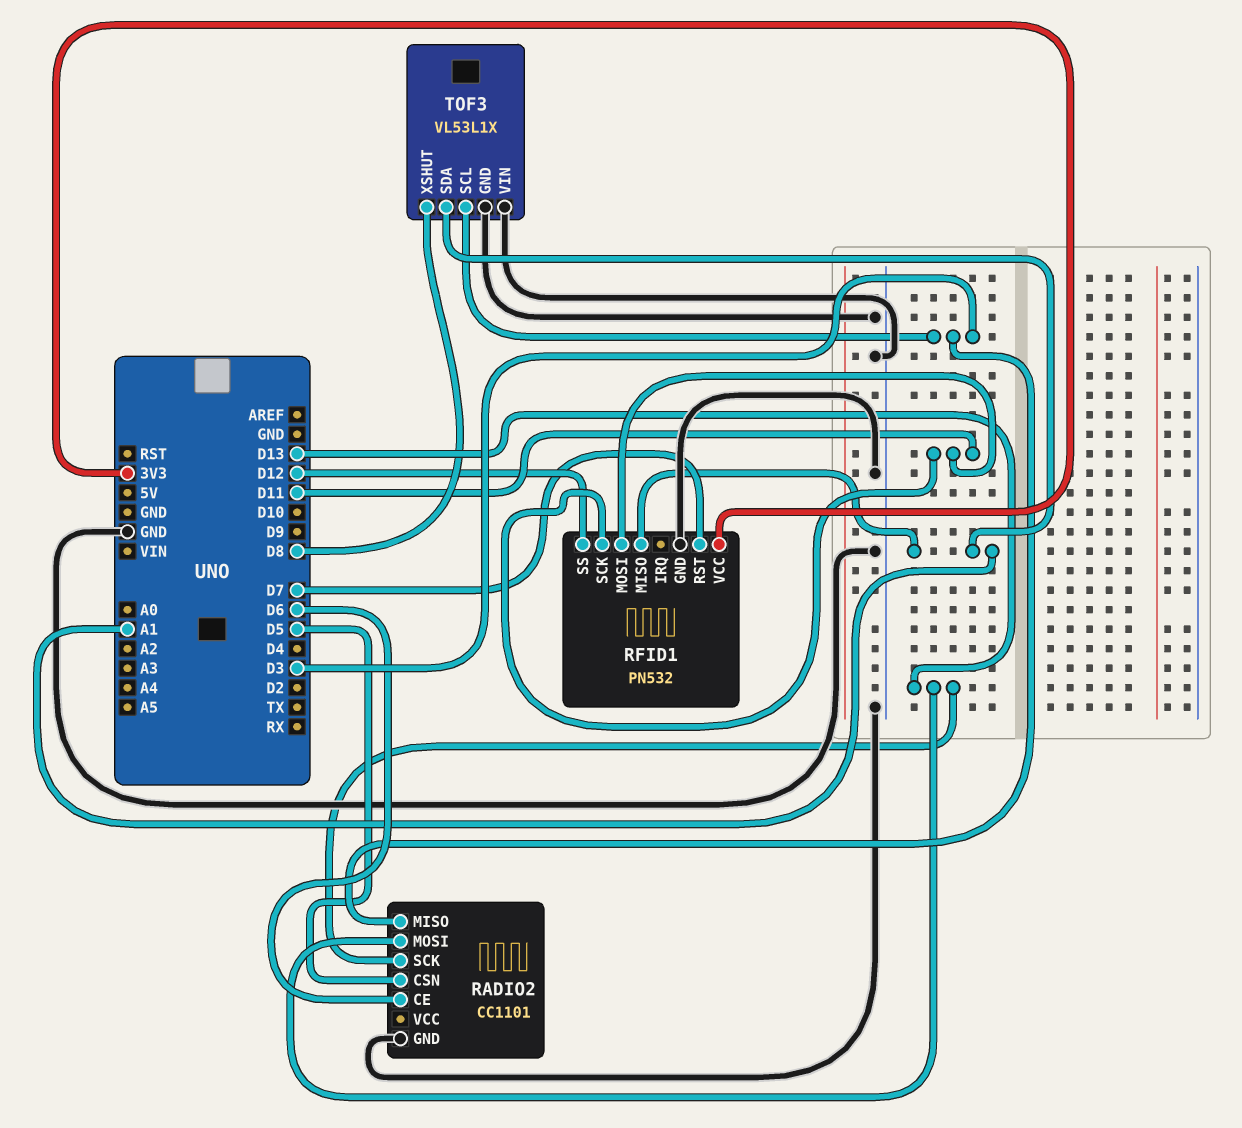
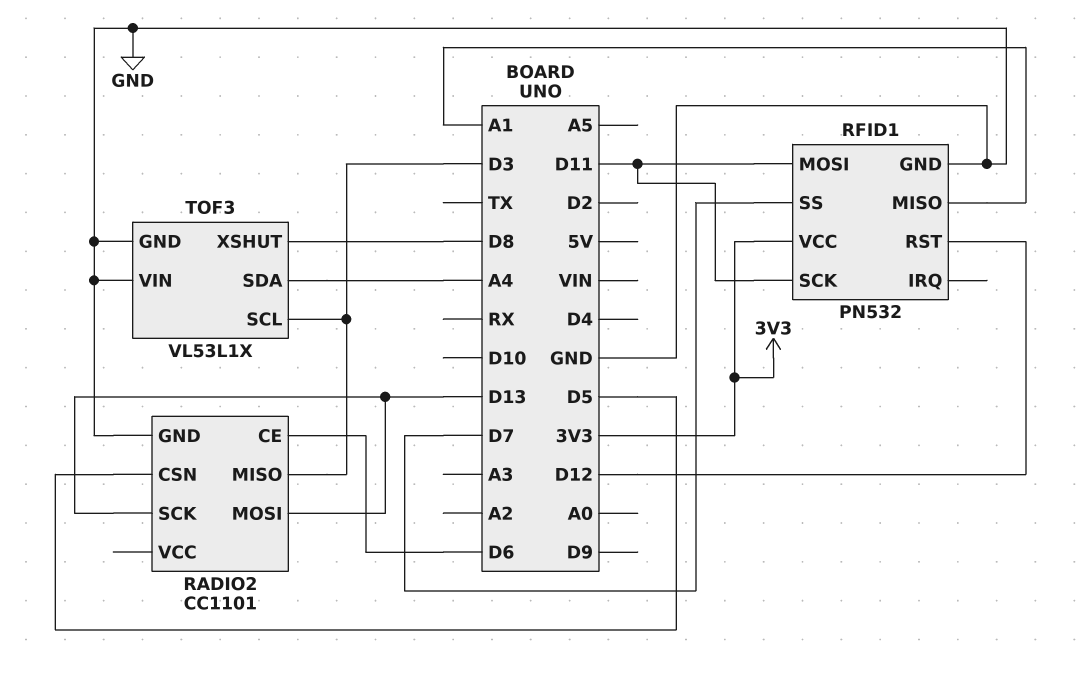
RFID1 pin RST: D7 -> D12
RFID1 pin SS: D12 -> D7
TOF3 pin SDA: A1 -> A4

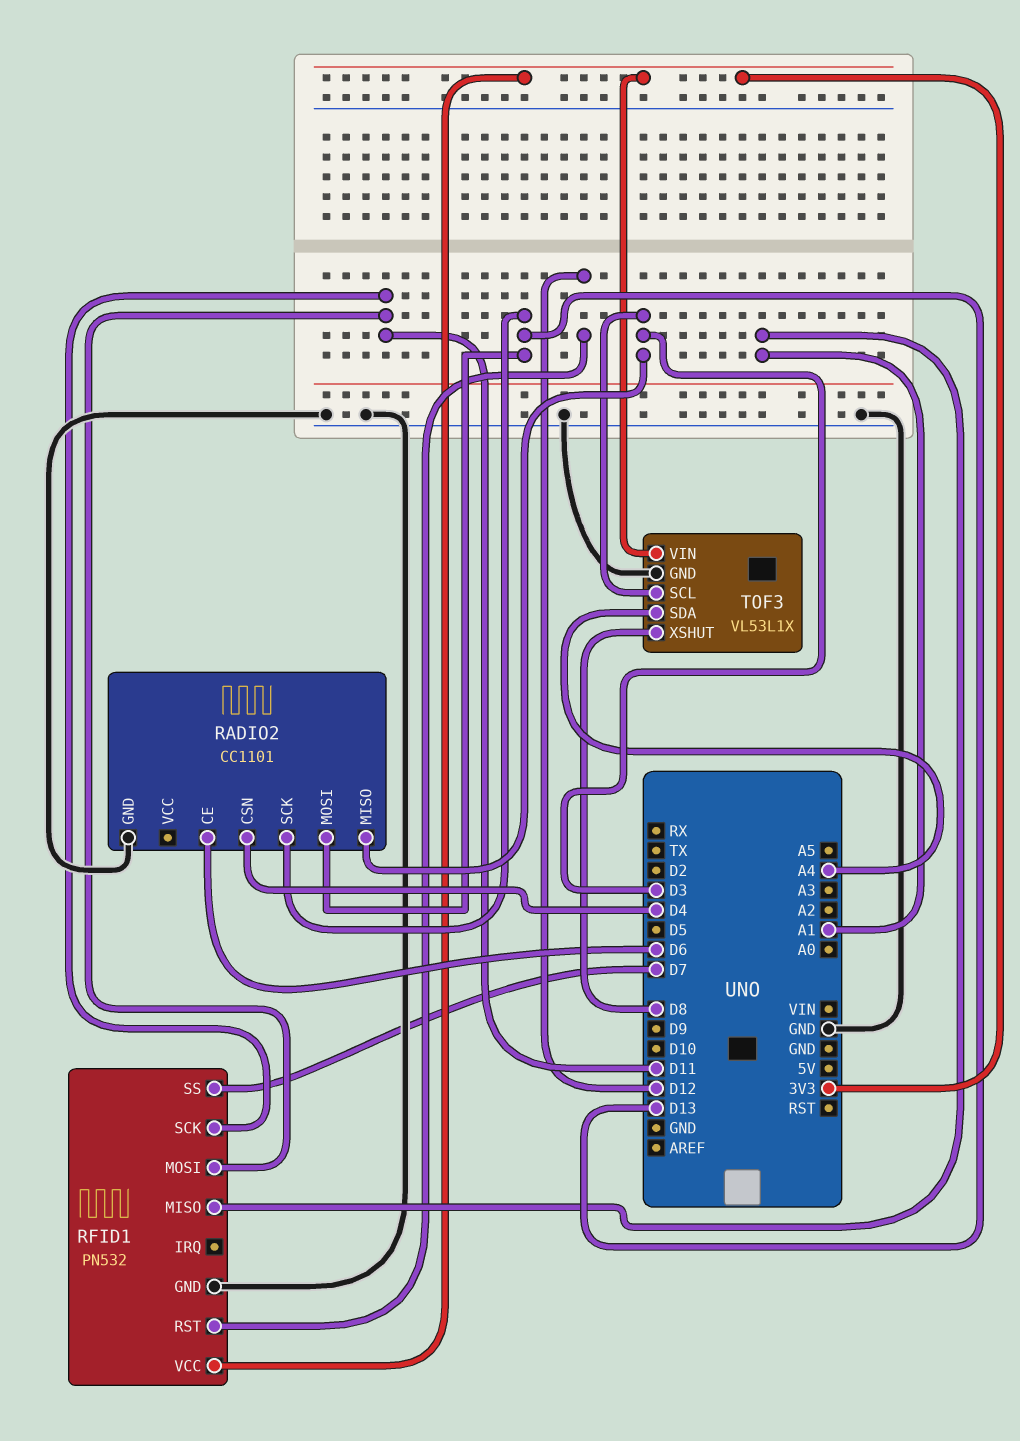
RADIO2 pin CSN: D5 -> D4
TOF3 pin VIN: GND -> 3V3

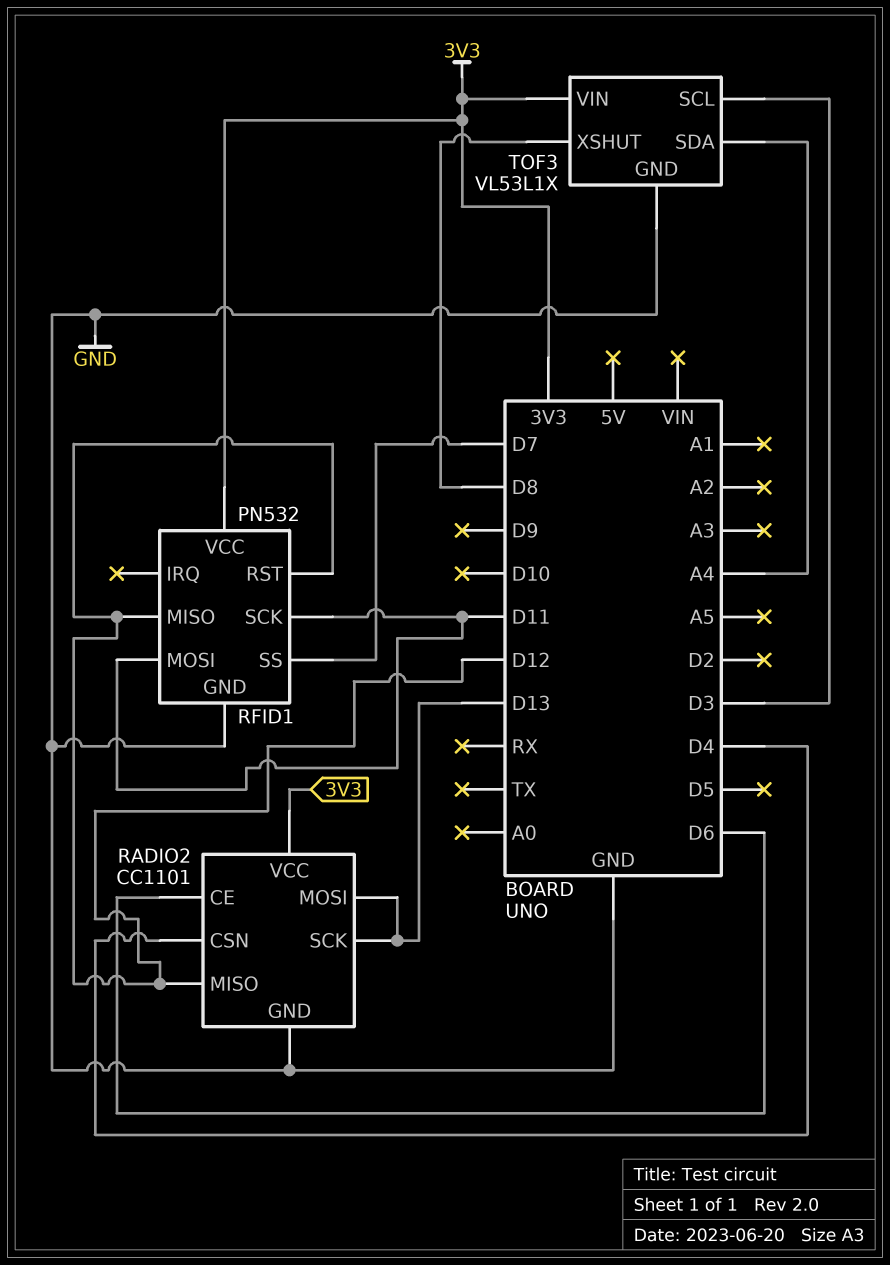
RADIO2 pin MISO: D3 -> D12
RADIO2 pin VCC: none -> 3V3
RFID1 pin MISO: A1 -> D12

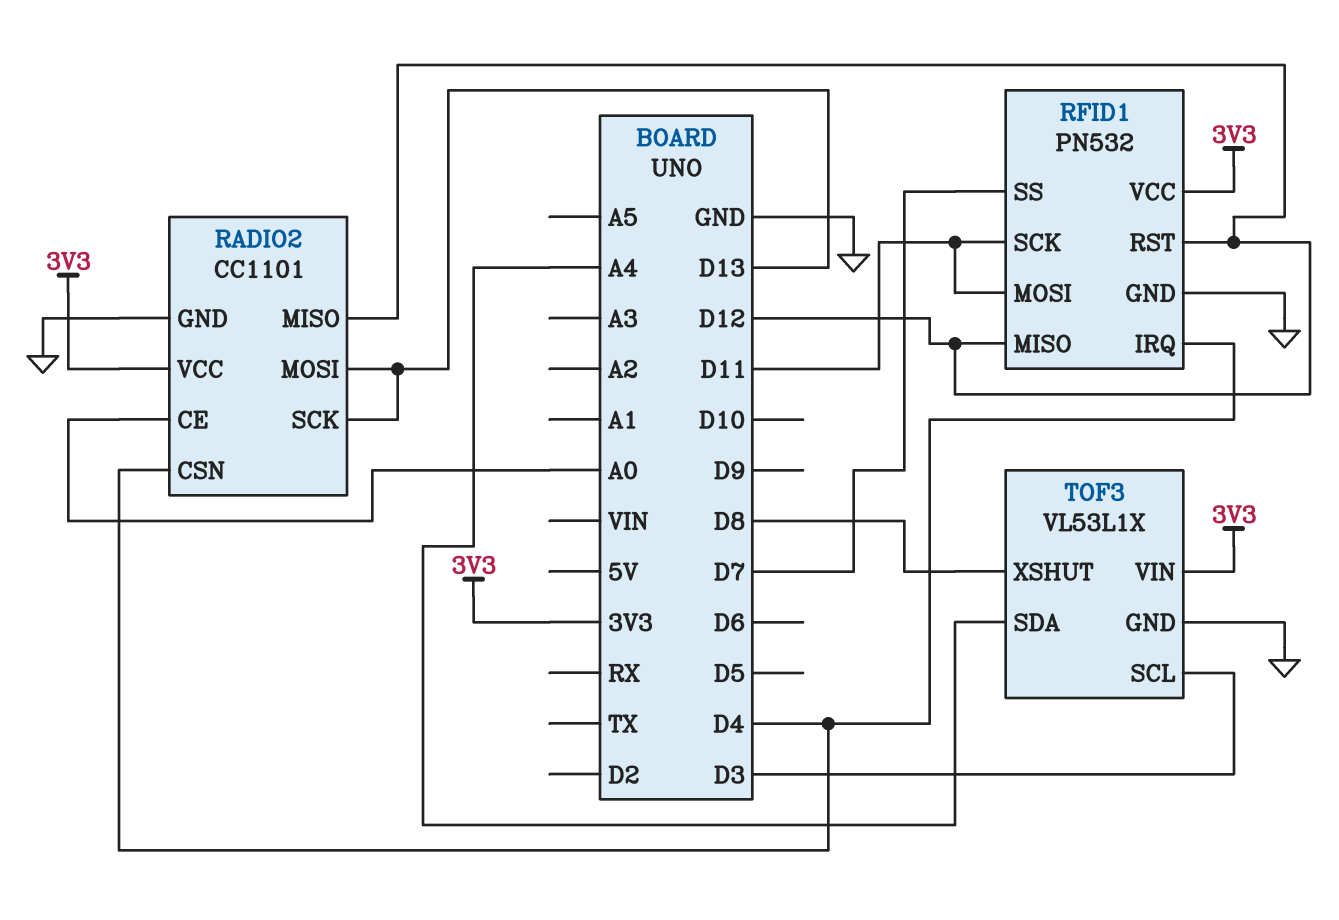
RADIO2 pin CE: D6 -> A0
RFID1 pin IRQ: none -> D4

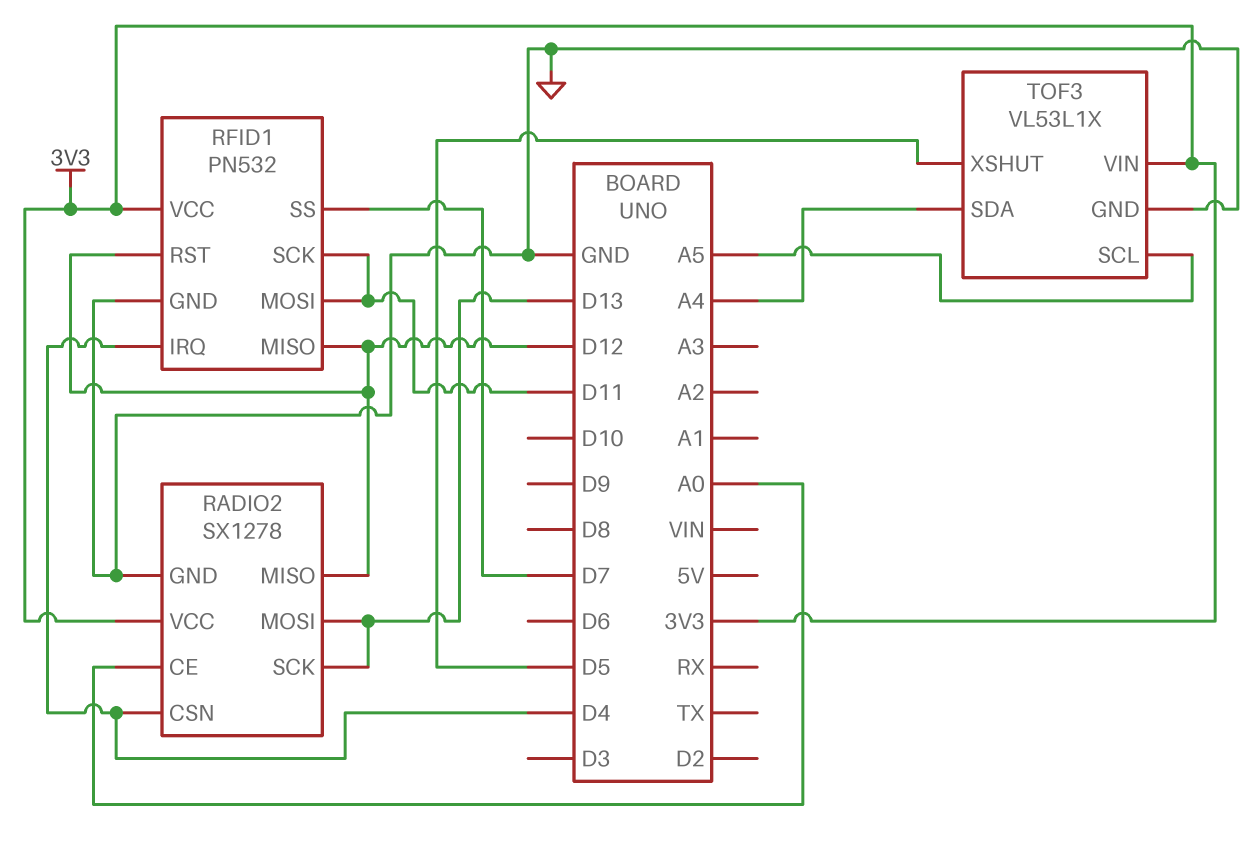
RADIO2: CC1101 -> SX1278
TOF3 pin SCL: D3 -> A5
TOF3 pin XSHUT: D8 -> D5

